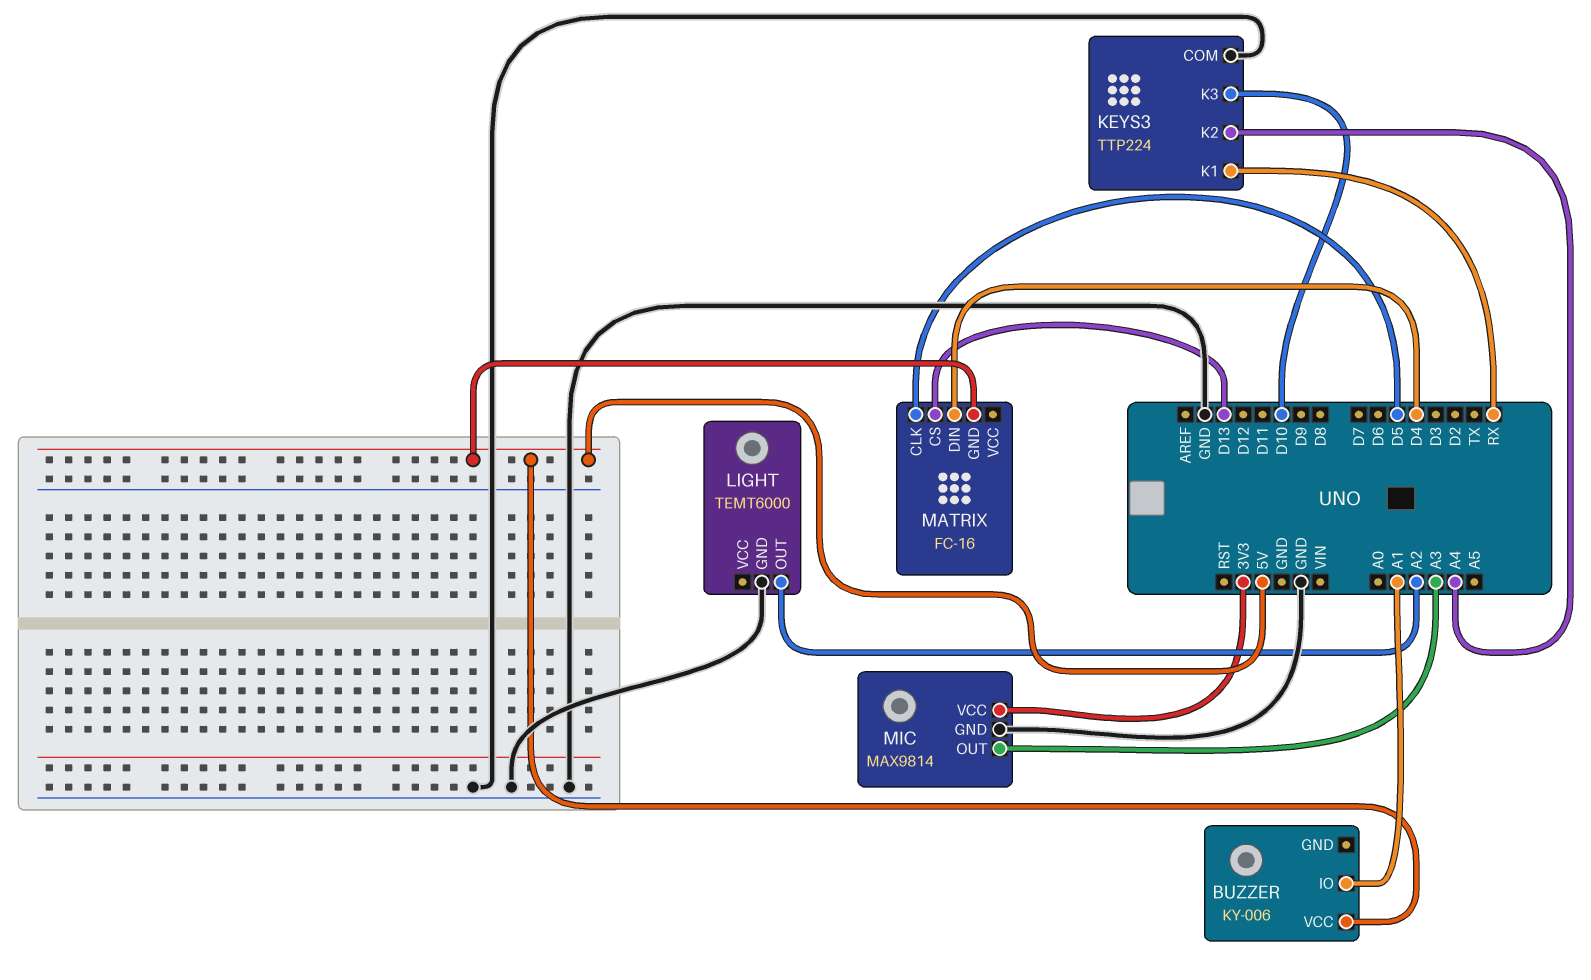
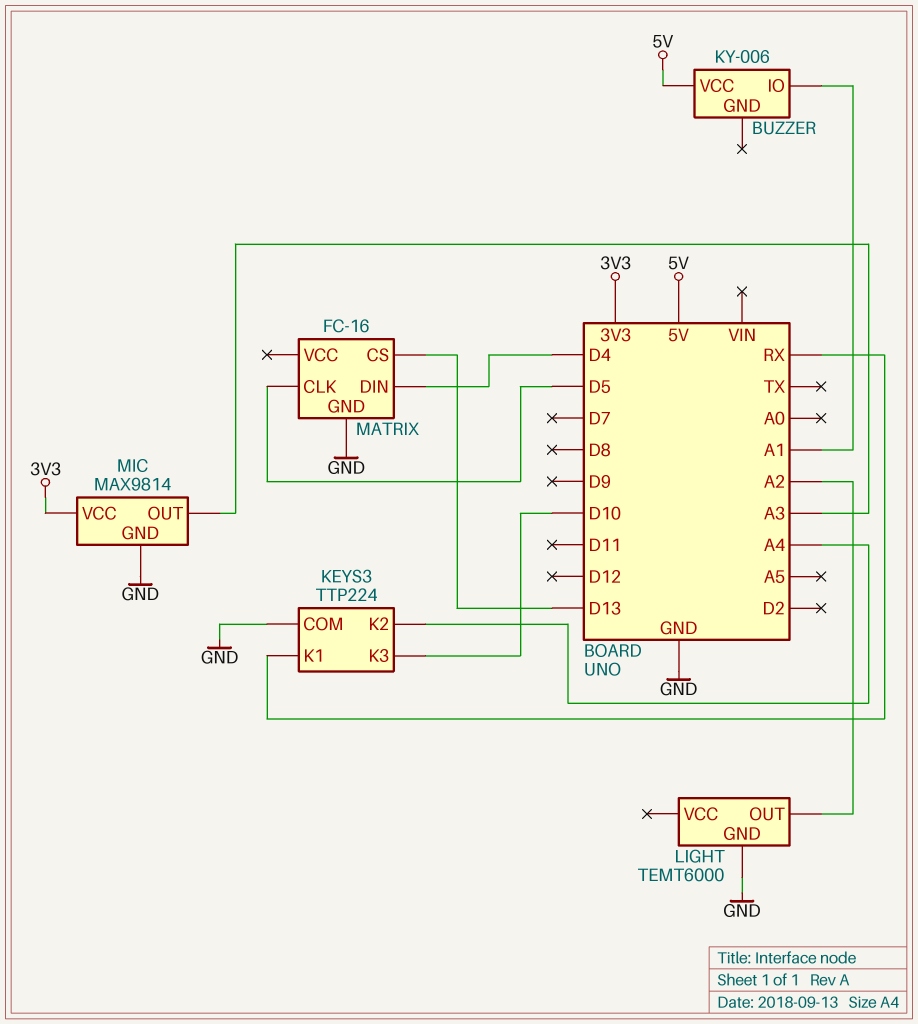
MATRIX pin GND: 5V -> GND

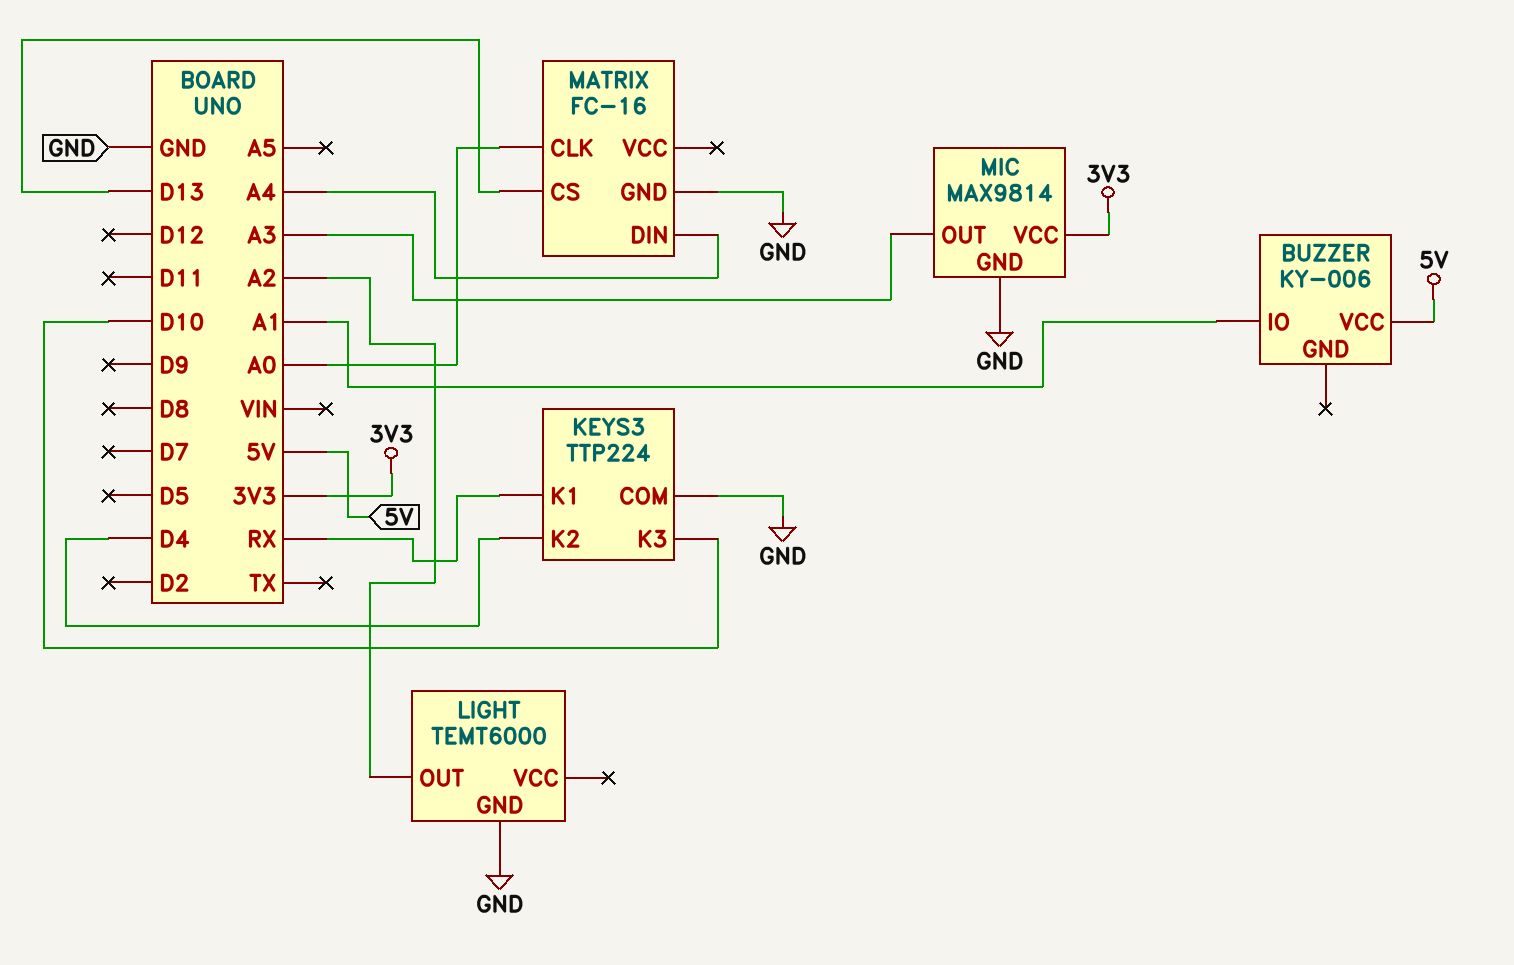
KEYS3 pin K2: A4 -> D4
MATRIX pin CLK: D5 -> A0
MATRIX pin DIN: D4 -> A4

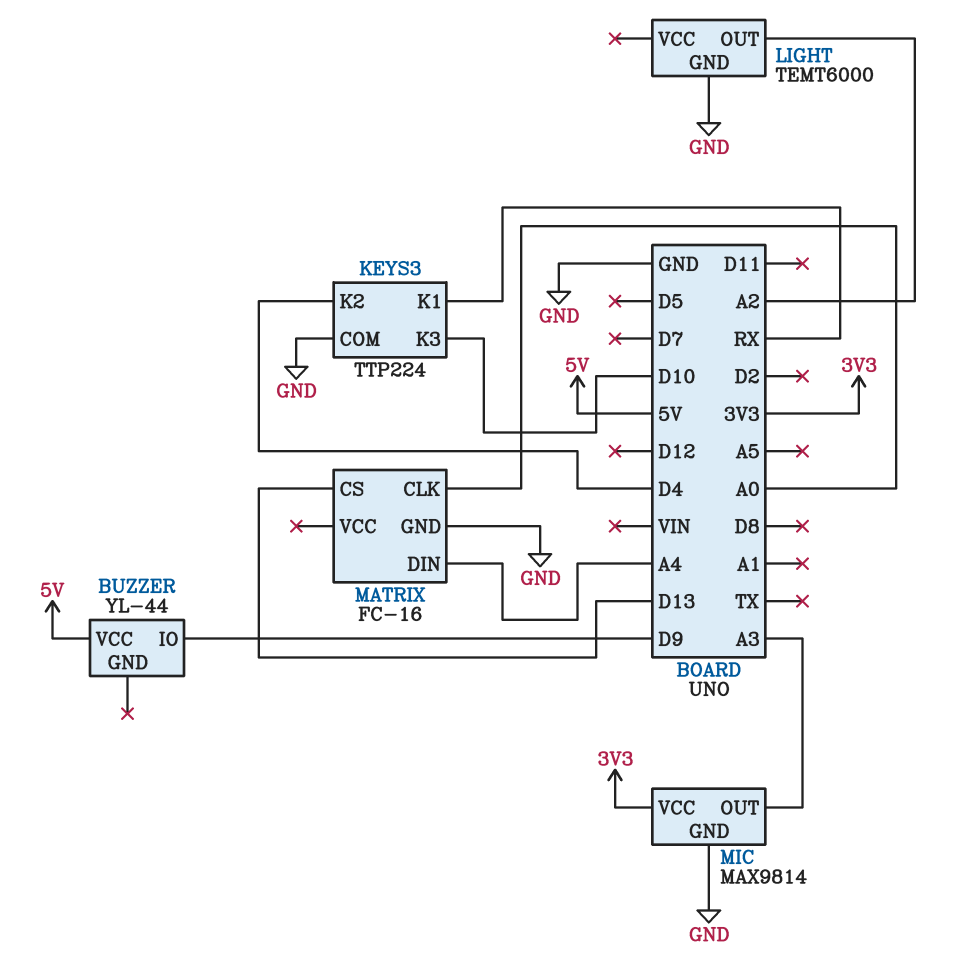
BUZZER: KY-006 -> YL-44
BUZZER pin IO: A1 -> D9

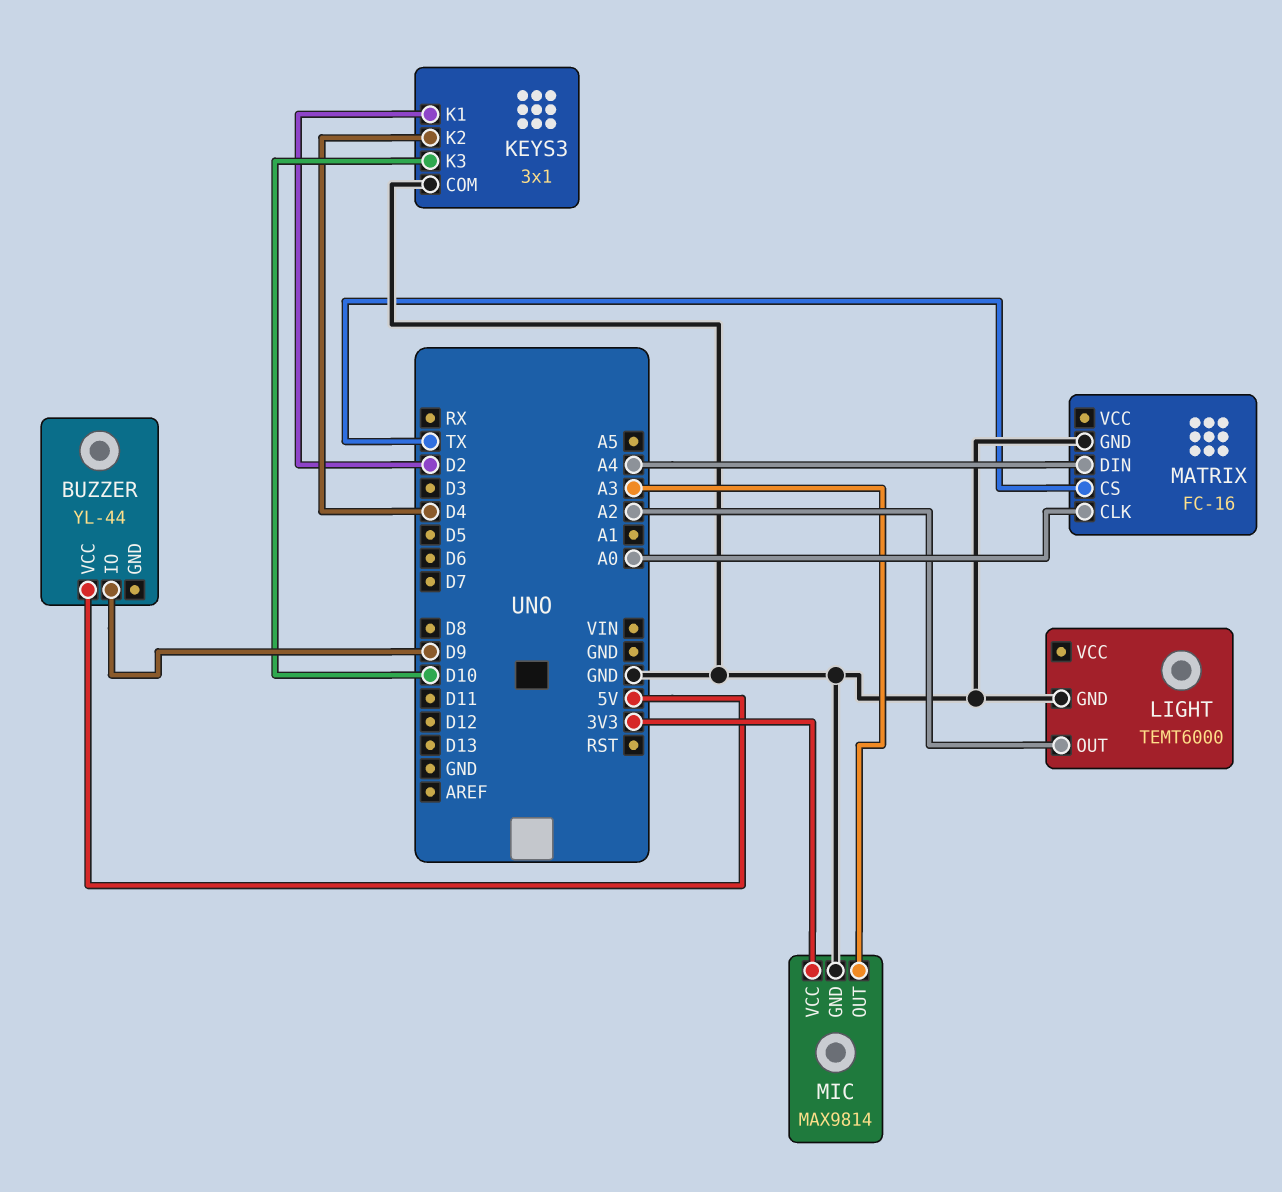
KEYS3: TTP224 -> 3x1
KEYS3 pin K1: RX -> D2
MATRIX pin CS: D13 -> TX

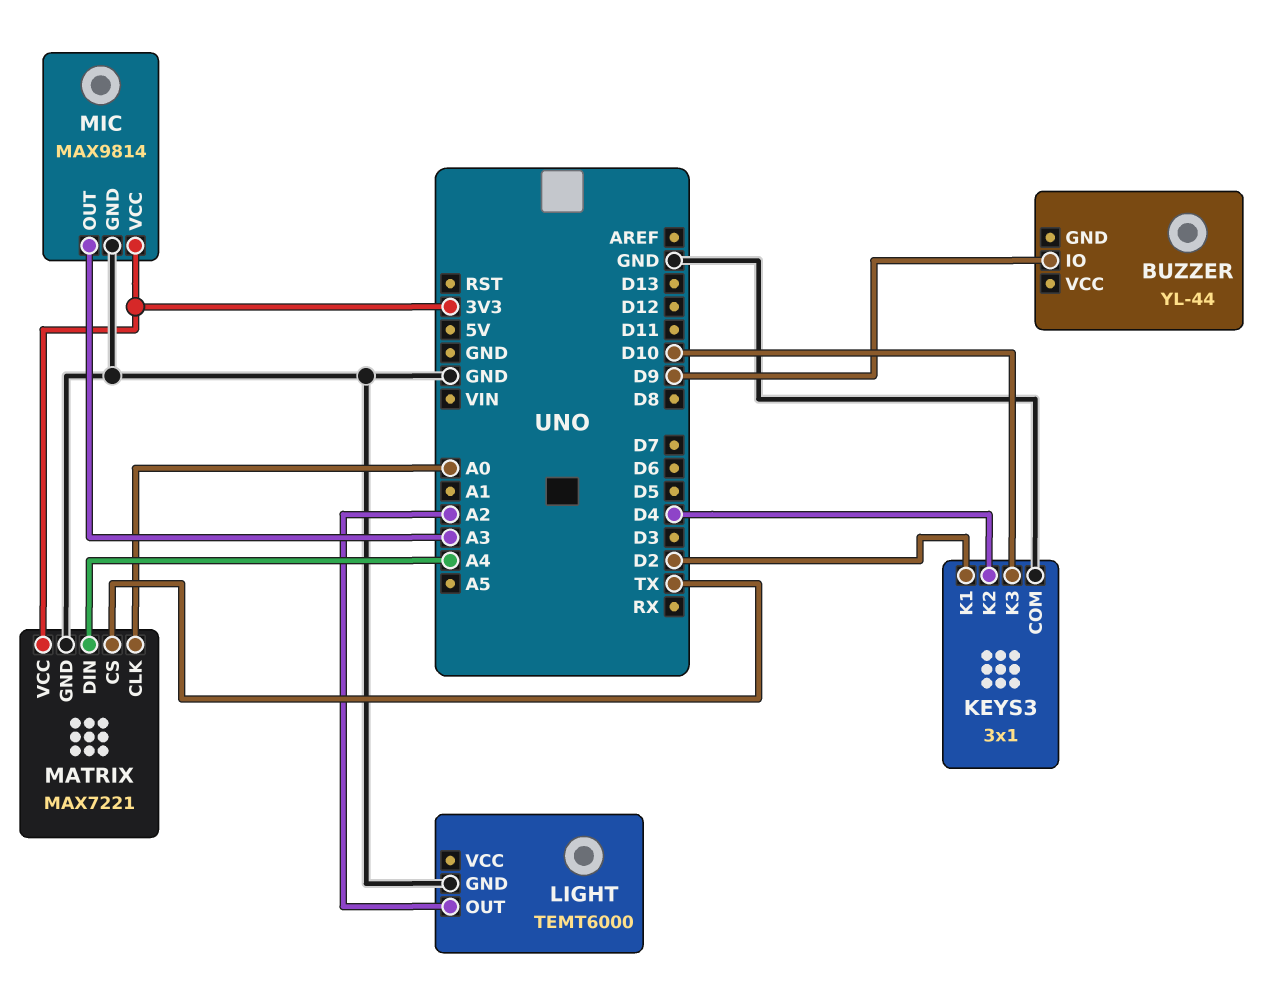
BUZZER pin VCC: 5V -> none
MATRIX: FC-16 -> MAX7221
MATRIX pin VCC: none -> 3V3

